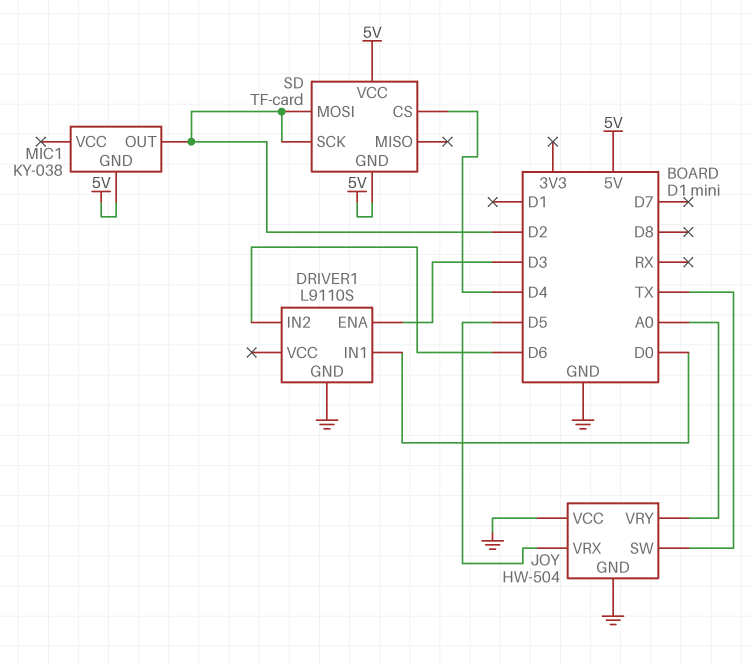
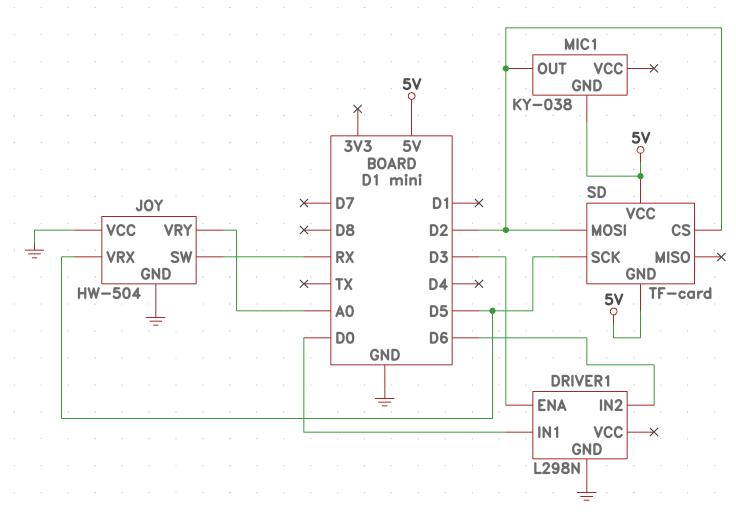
DRIVER1: L9110S -> L298N
JOY pin SW: TX -> RX
SD pin CS: D4 -> D2
SD pin SCK: D2 -> D5

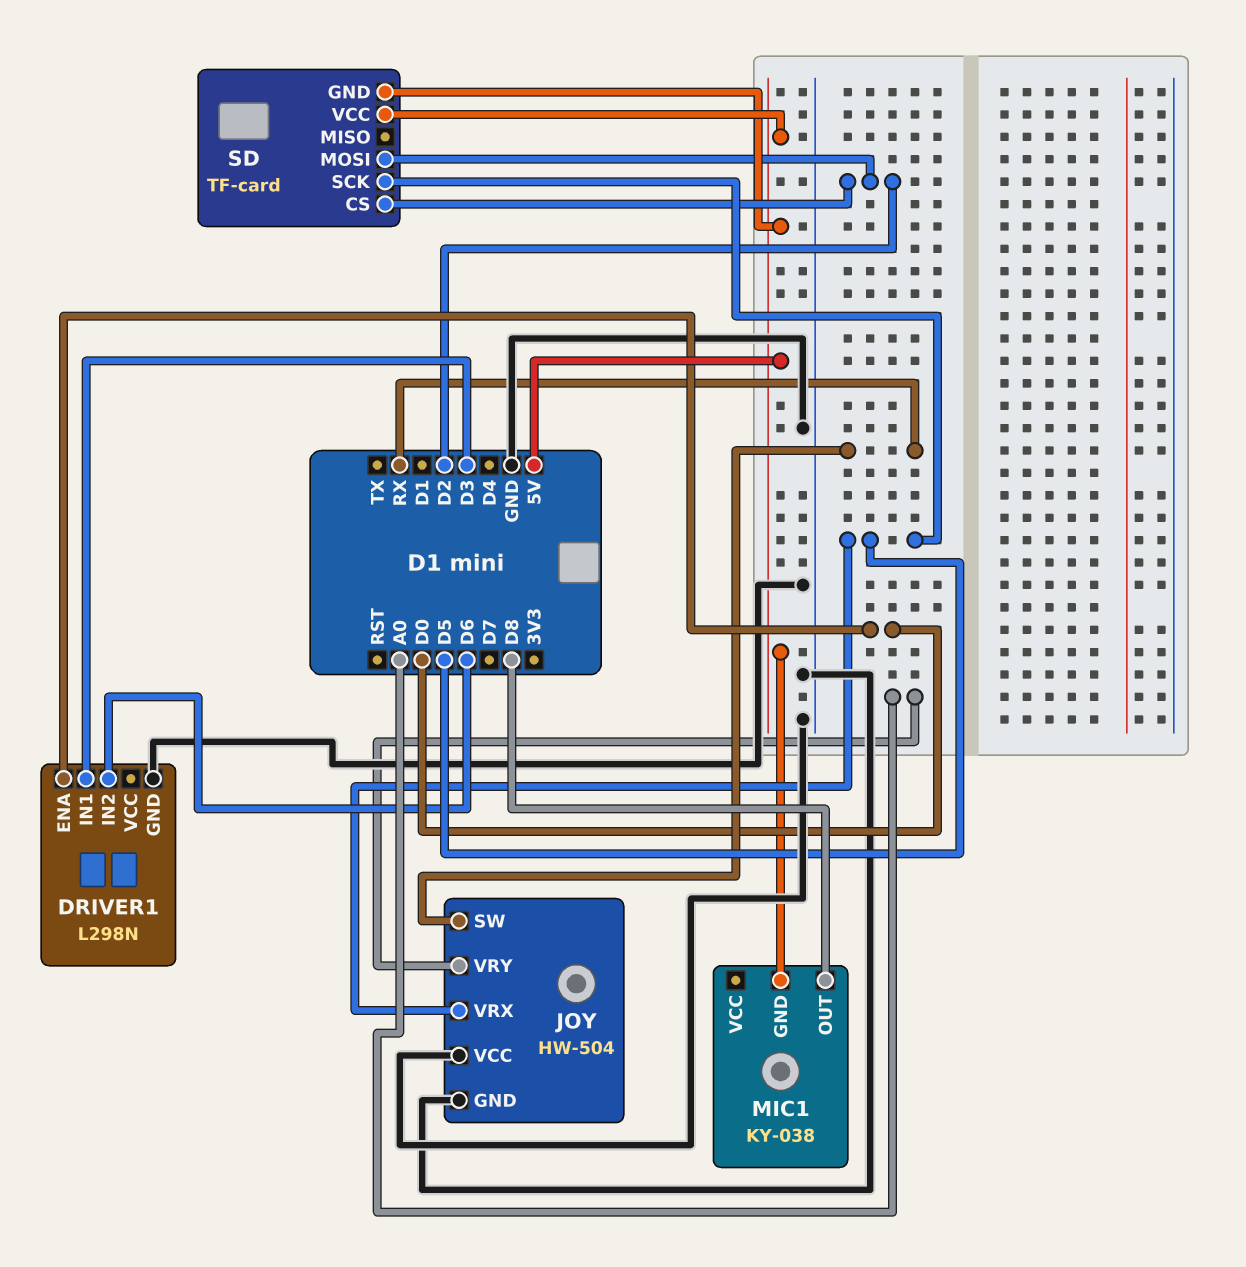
DRIVER1 pin ENA: D3 -> D0
DRIVER1 pin IN1: D0 -> D3
MIC1 pin OUT: D2 -> D8

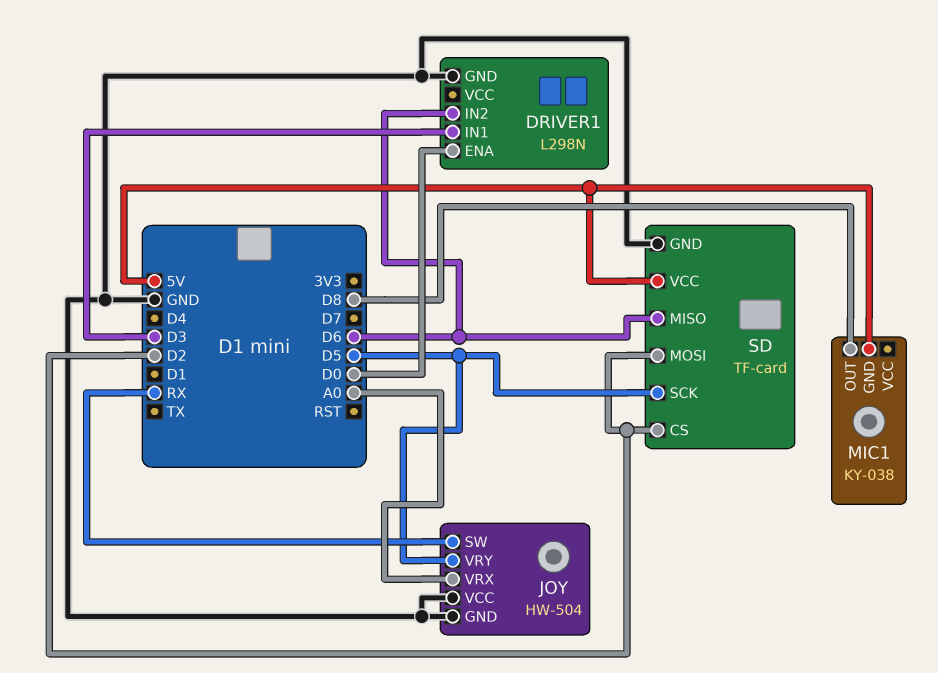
JOY pin VRX: D5 -> A0
JOY pin VRY: A0 -> D5
SD pin GND: 5V -> GND
SD pin MISO: none -> D6

